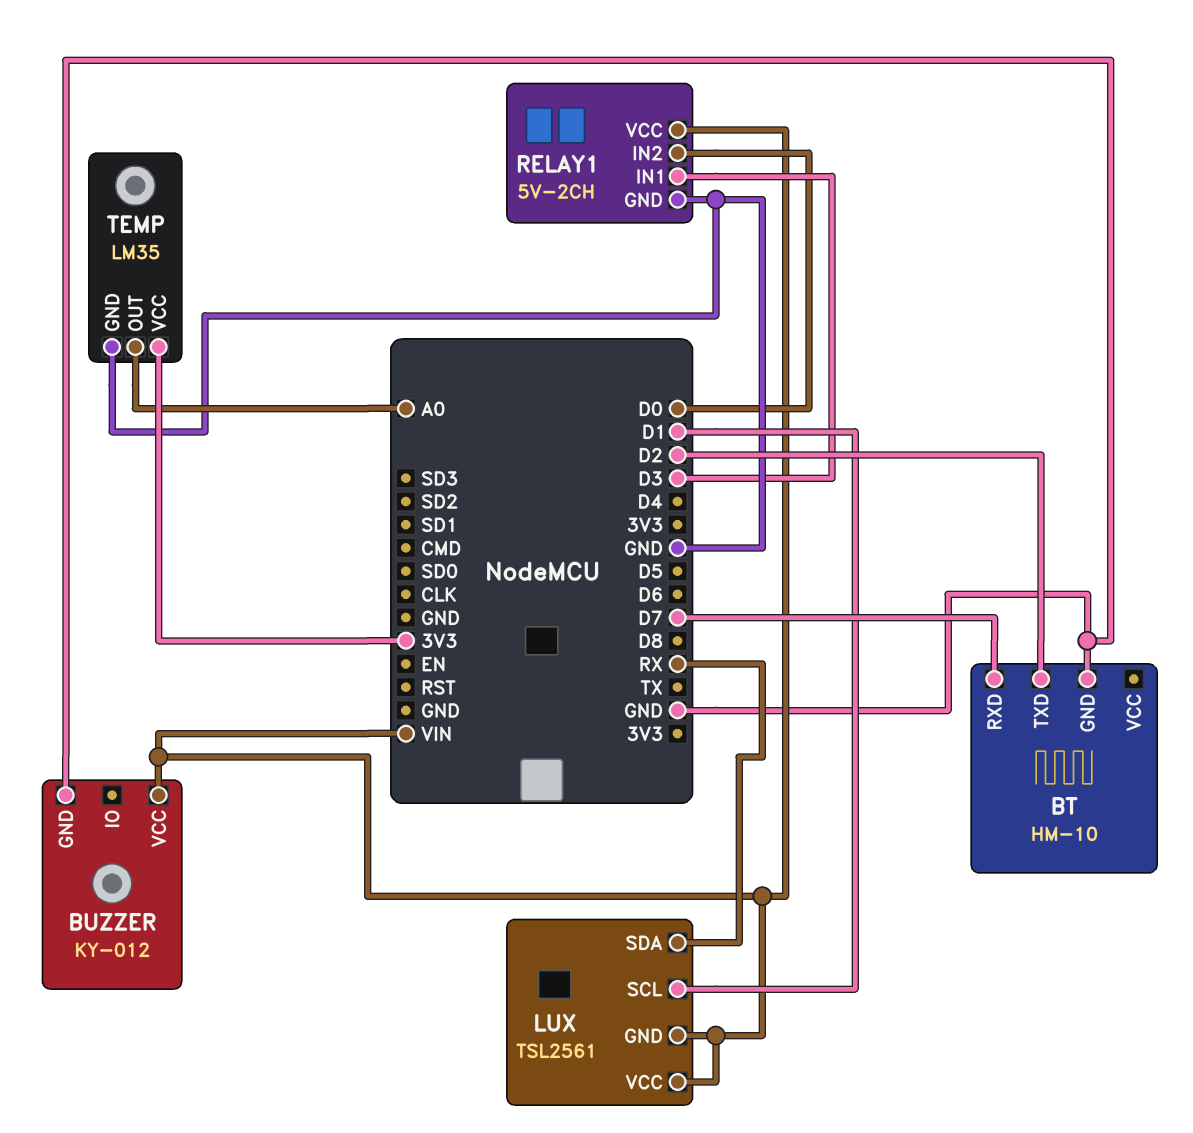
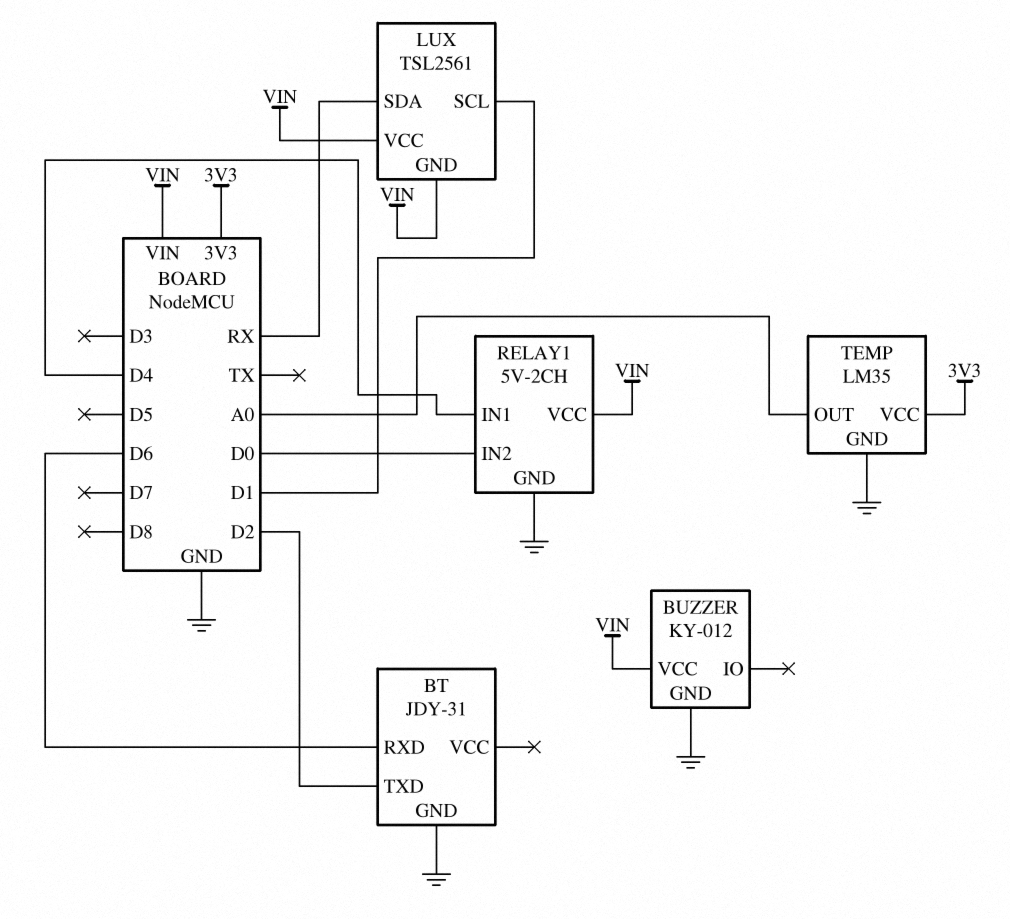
BT: HM-10 -> JDY-31
BT pin RXD: D7 -> D6
RELAY1 pin IN1: D3 -> D4

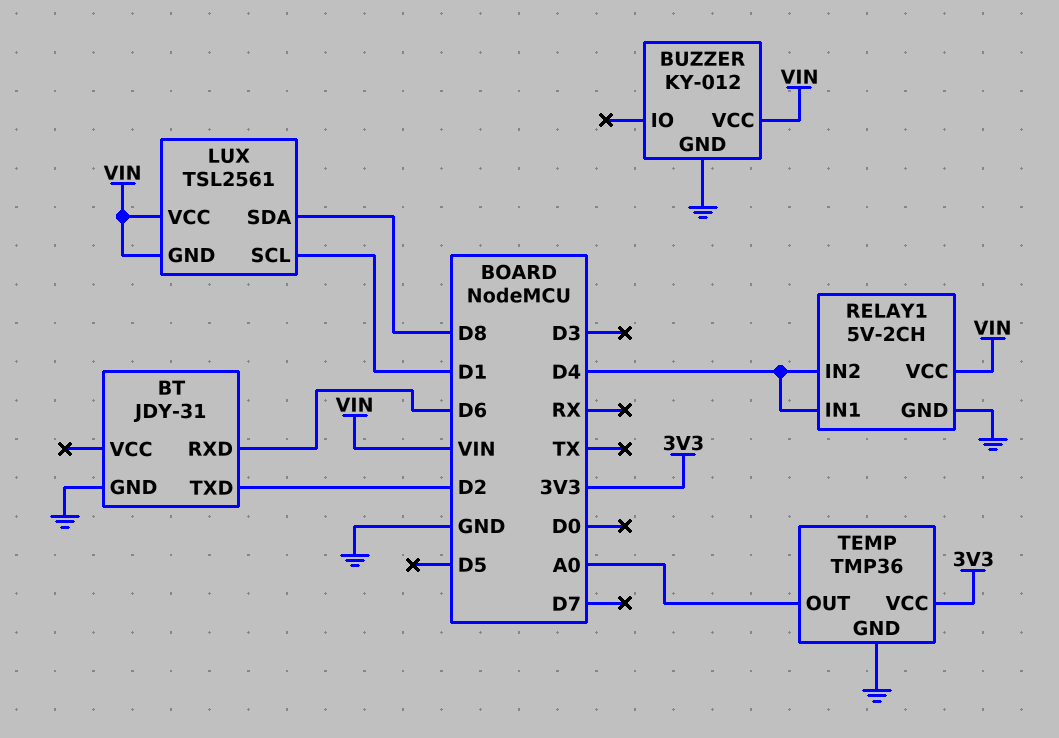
LUX pin SDA: RX -> D8
RELAY1 pin IN2: D0 -> D4
TEMP: LM35 -> TMP36

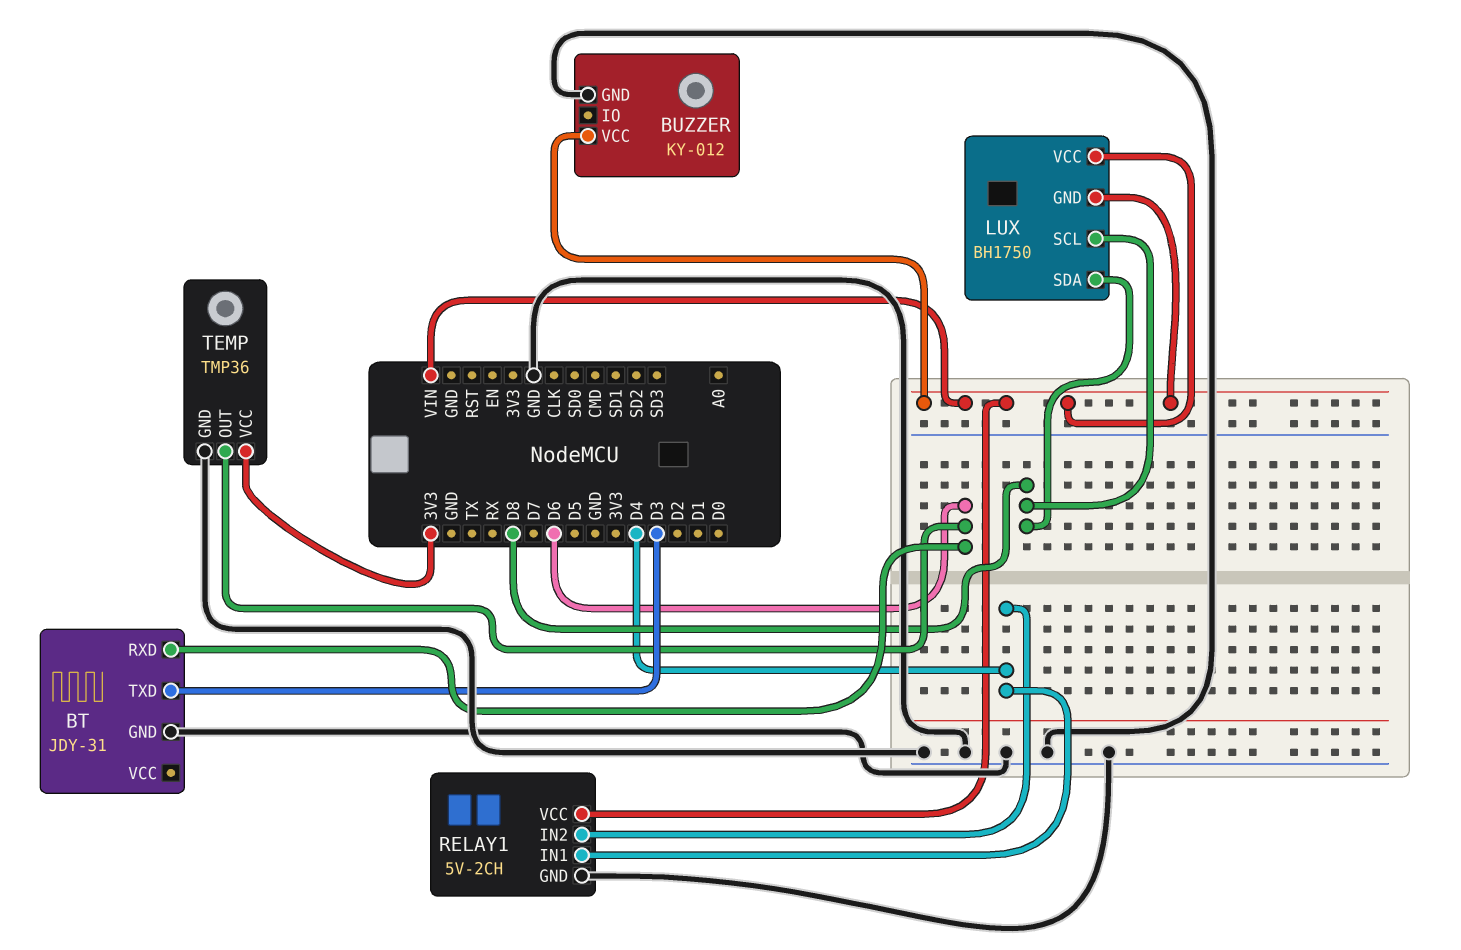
BT pin TXD: D2 -> D3
LUX: TSL2561 -> BH1750
LUX pin SCL: D1 -> D8
TEMP pin OUT: A0 -> D6

